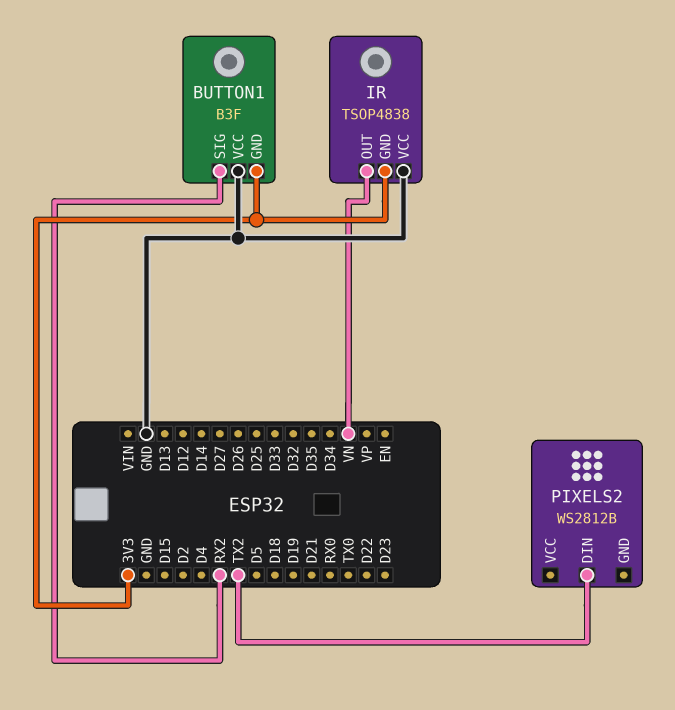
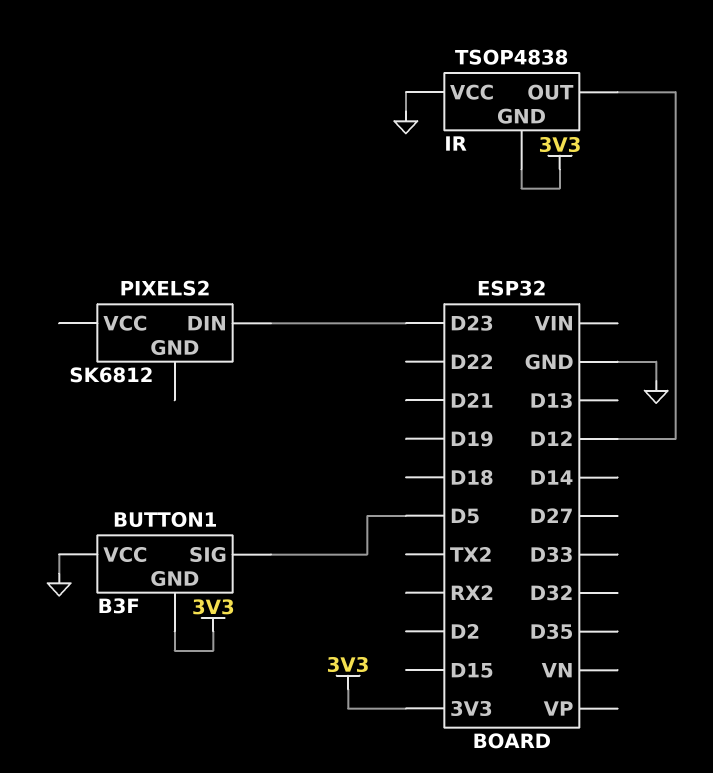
BUTTON1 pin SIG: RX2 -> D5
IR pin OUT: VN -> D12
PIXELS2: WS2812B -> SK6812
PIXELS2 pin DIN: TX2 -> D23

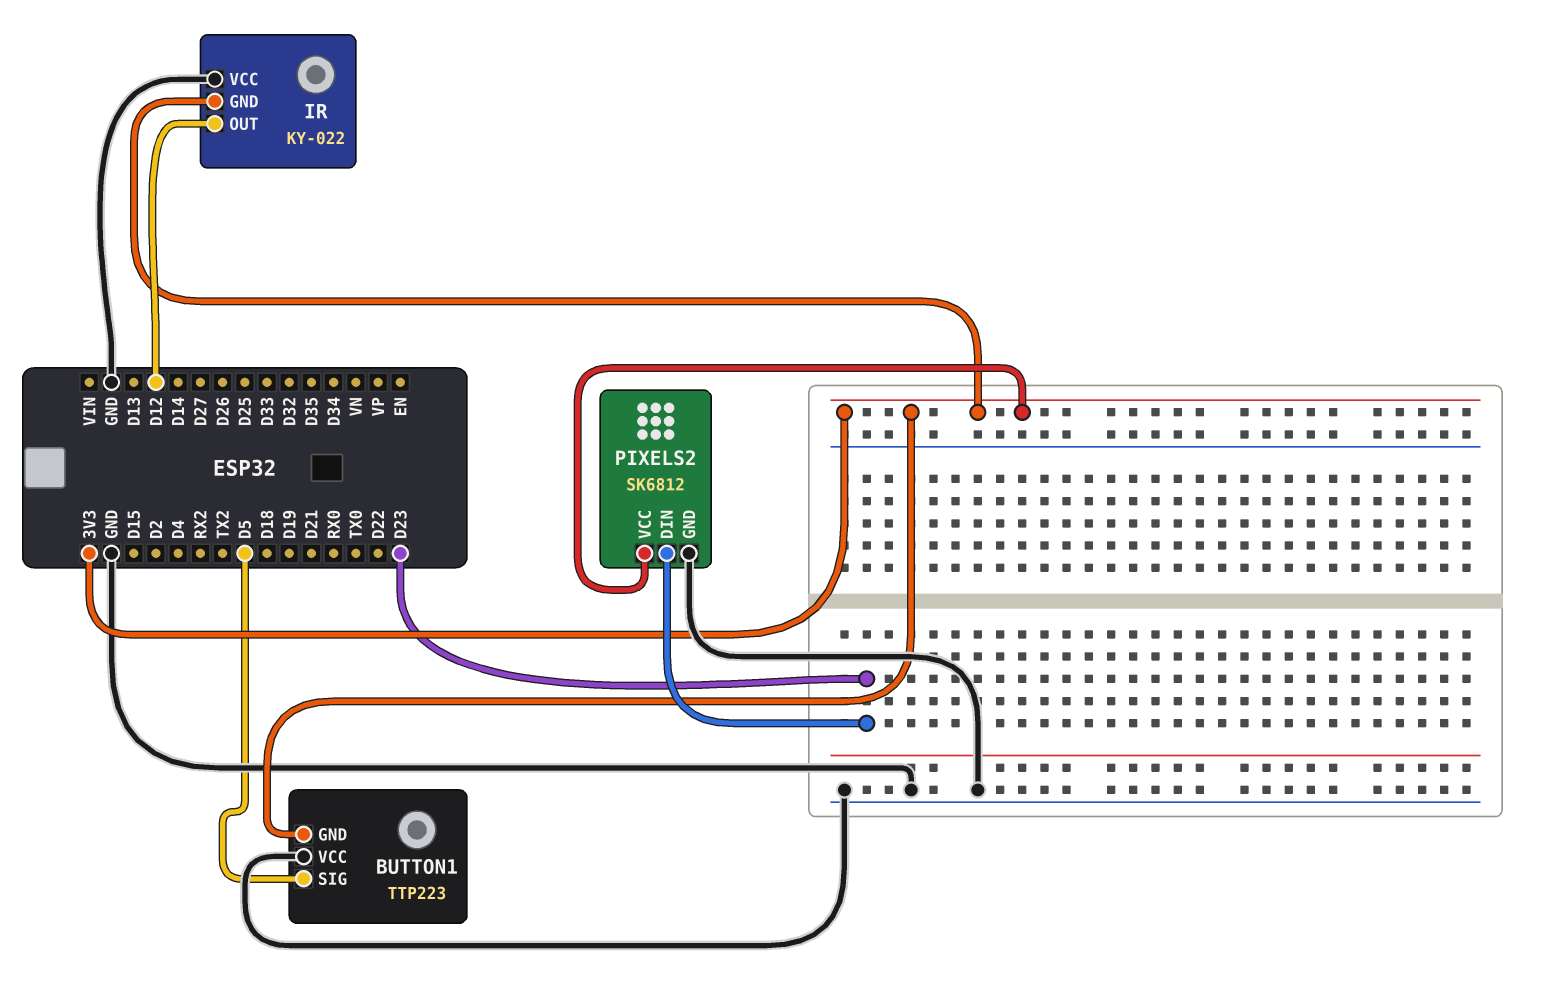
BUTTON1: B3F -> TTP223
IR: TSOP4838 -> KY-022
PIXELS2 pin GND: none -> GND
PIXELS2 pin VCC: none -> 3V3

